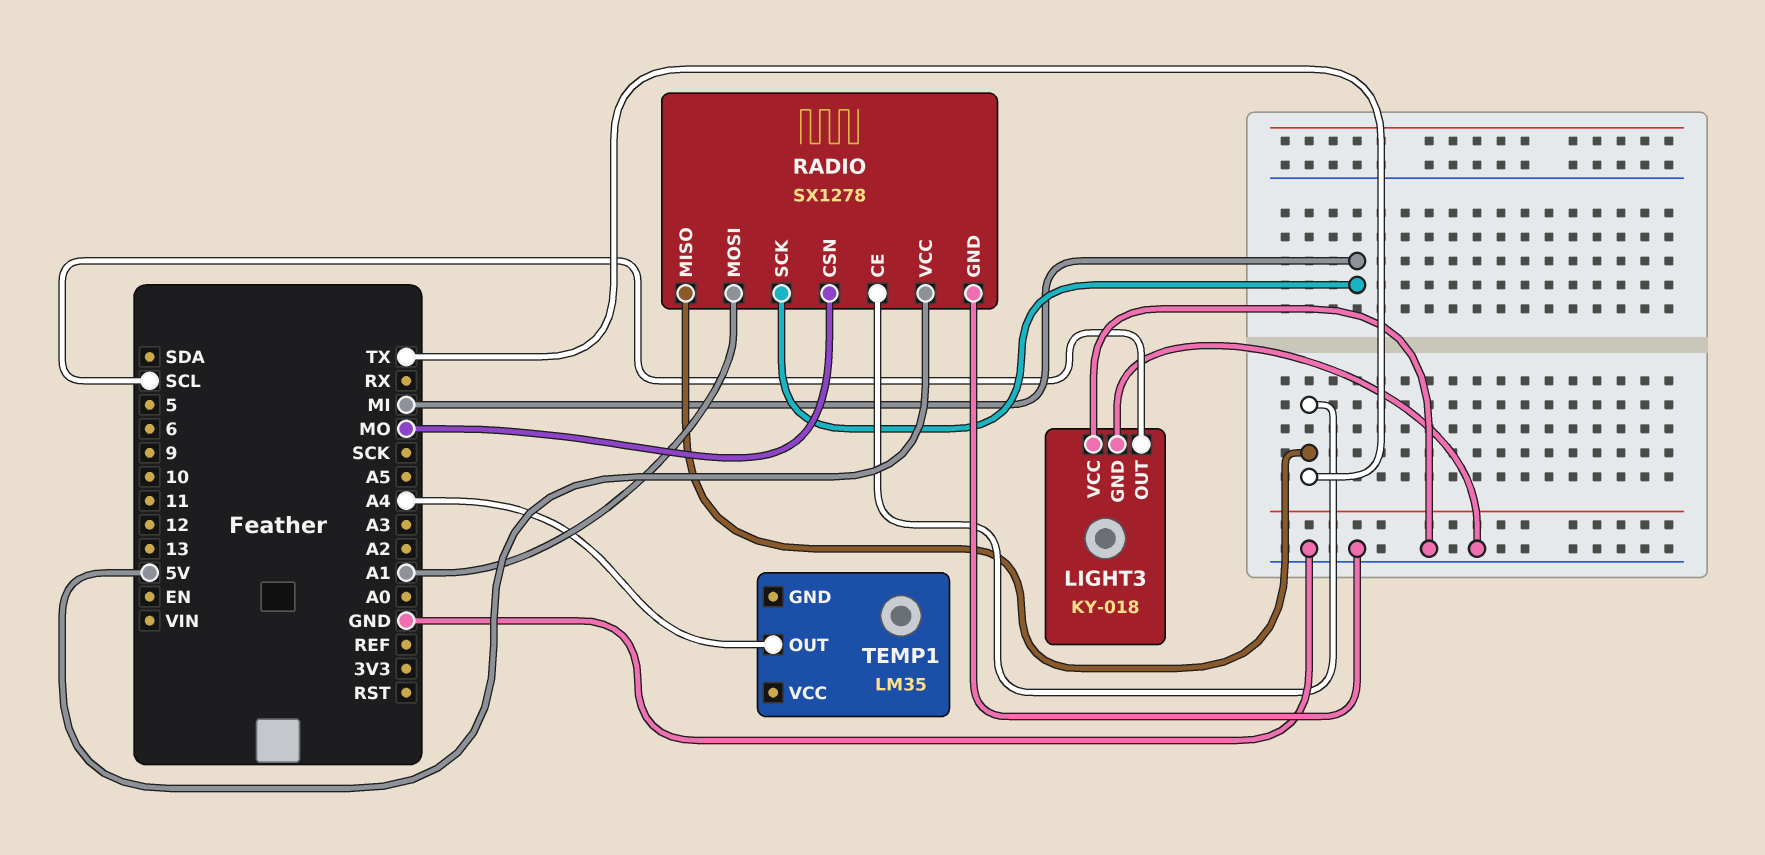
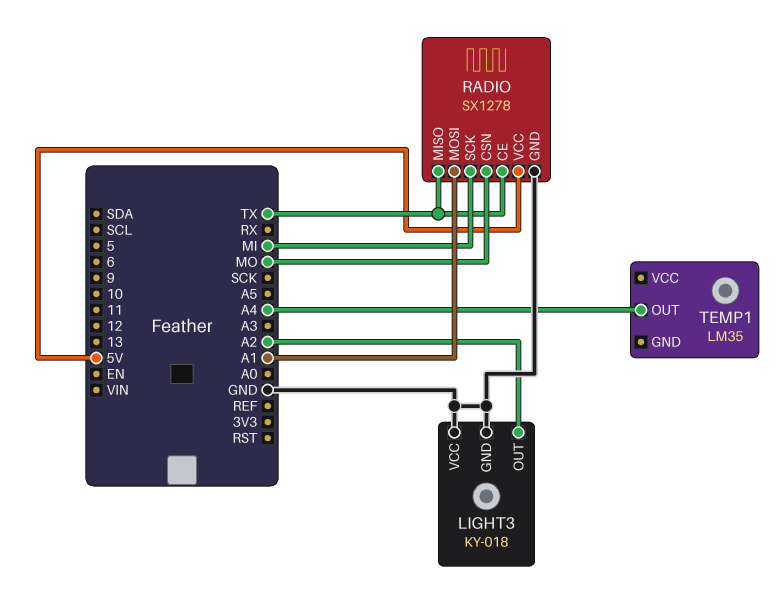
LIGHT3 pin OUT: SCL -> A2

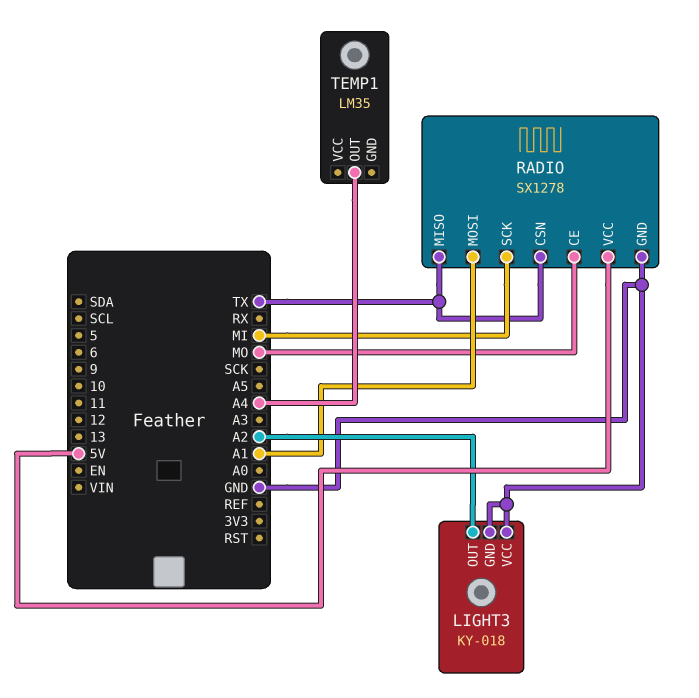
RADIO pin CE: TX -> MO
RADIO pin CSN: MO -> TX

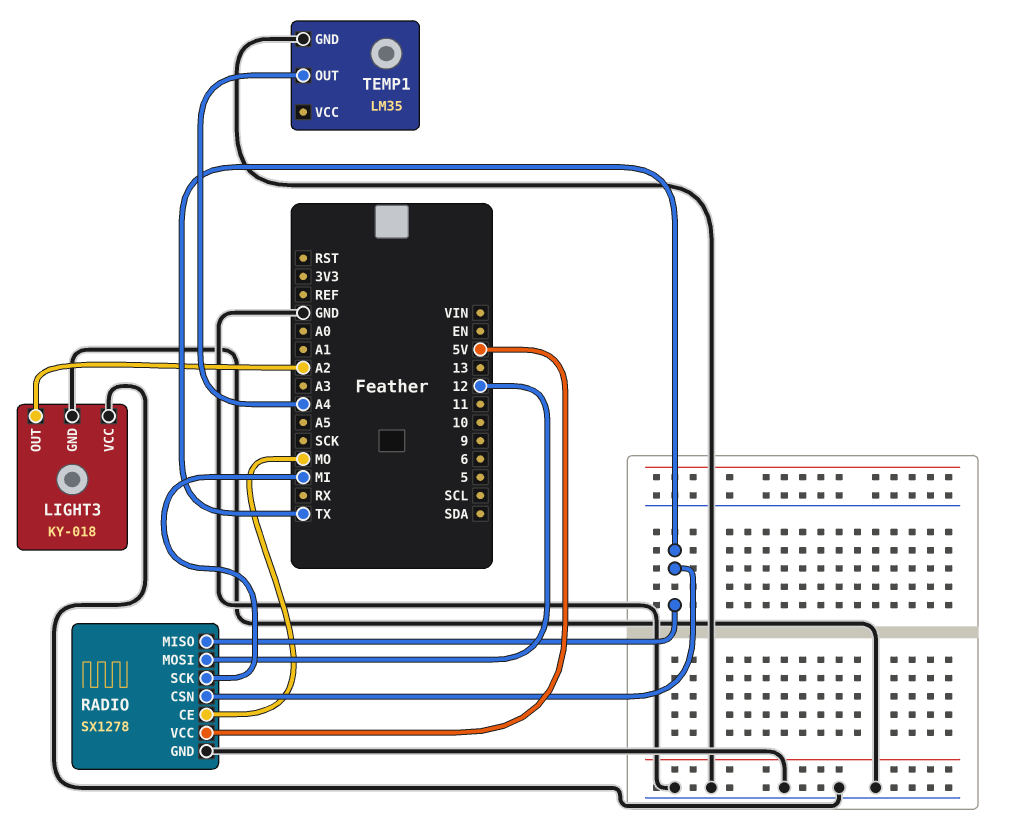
RADIO pin MOSI: A1 -> 12
TEMP1 pin GND: none -> GND

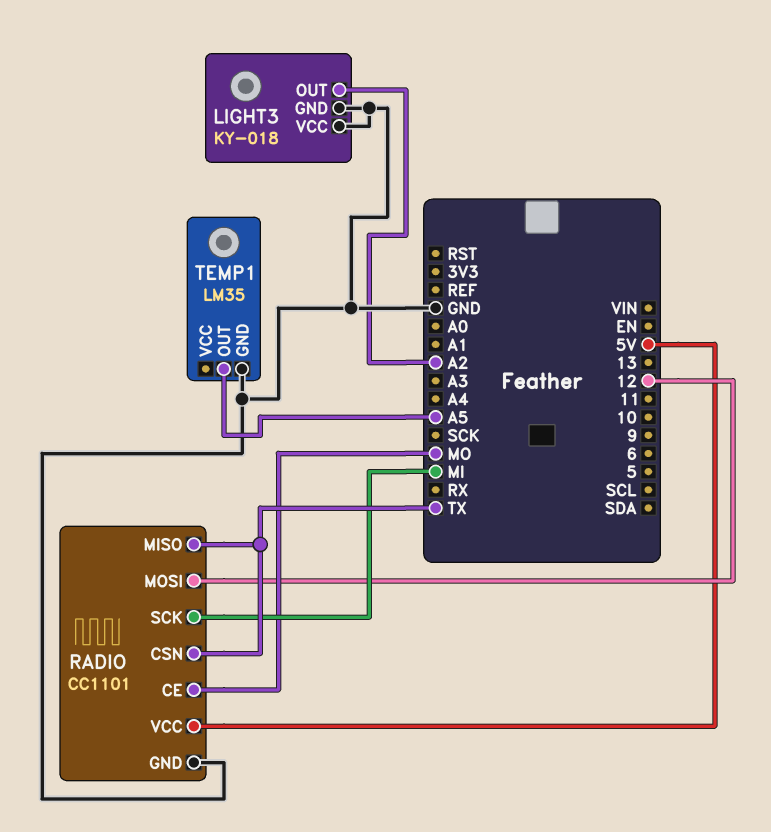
RADIO: SX1278 -> CC1101
TEMP1 pin OUT: A4 -> A5

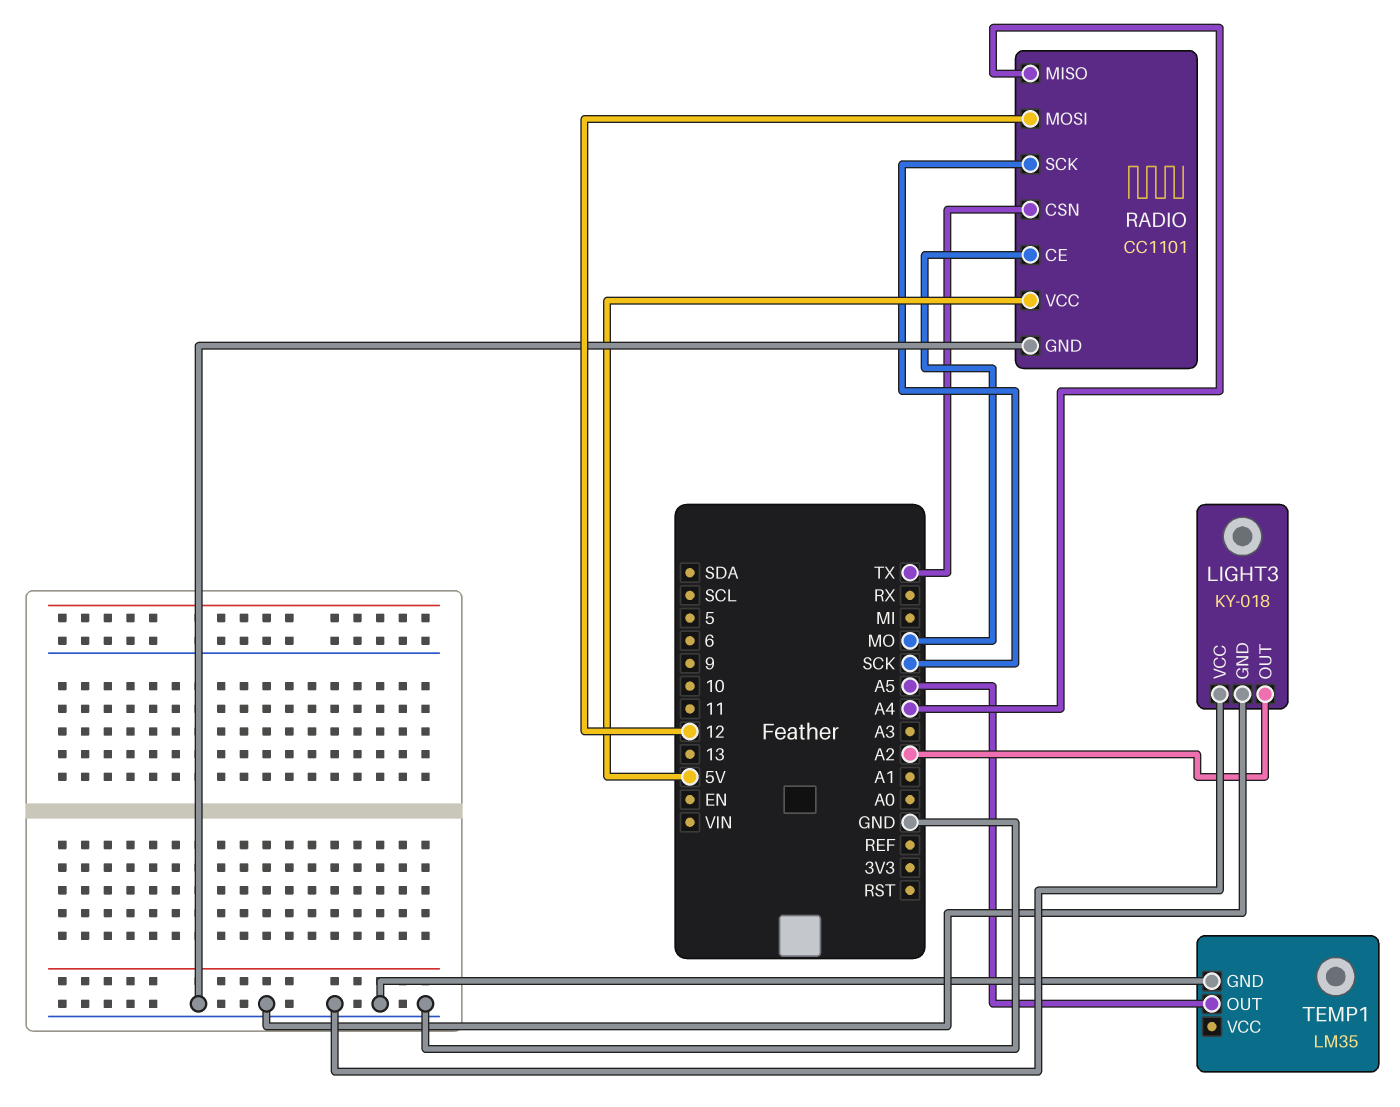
RADIO pin MISO: TX -> A4
RADIO pin SCK: MI -> SCK

